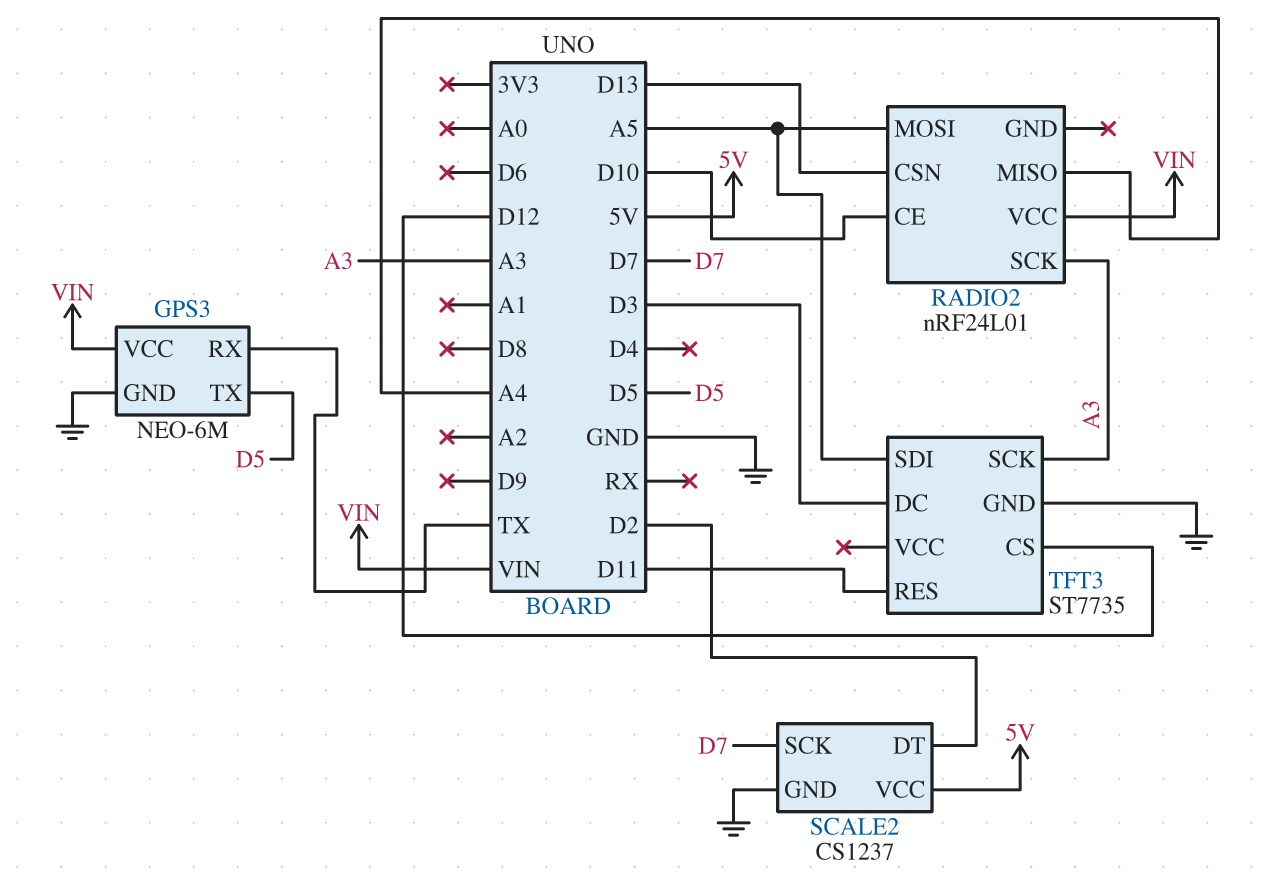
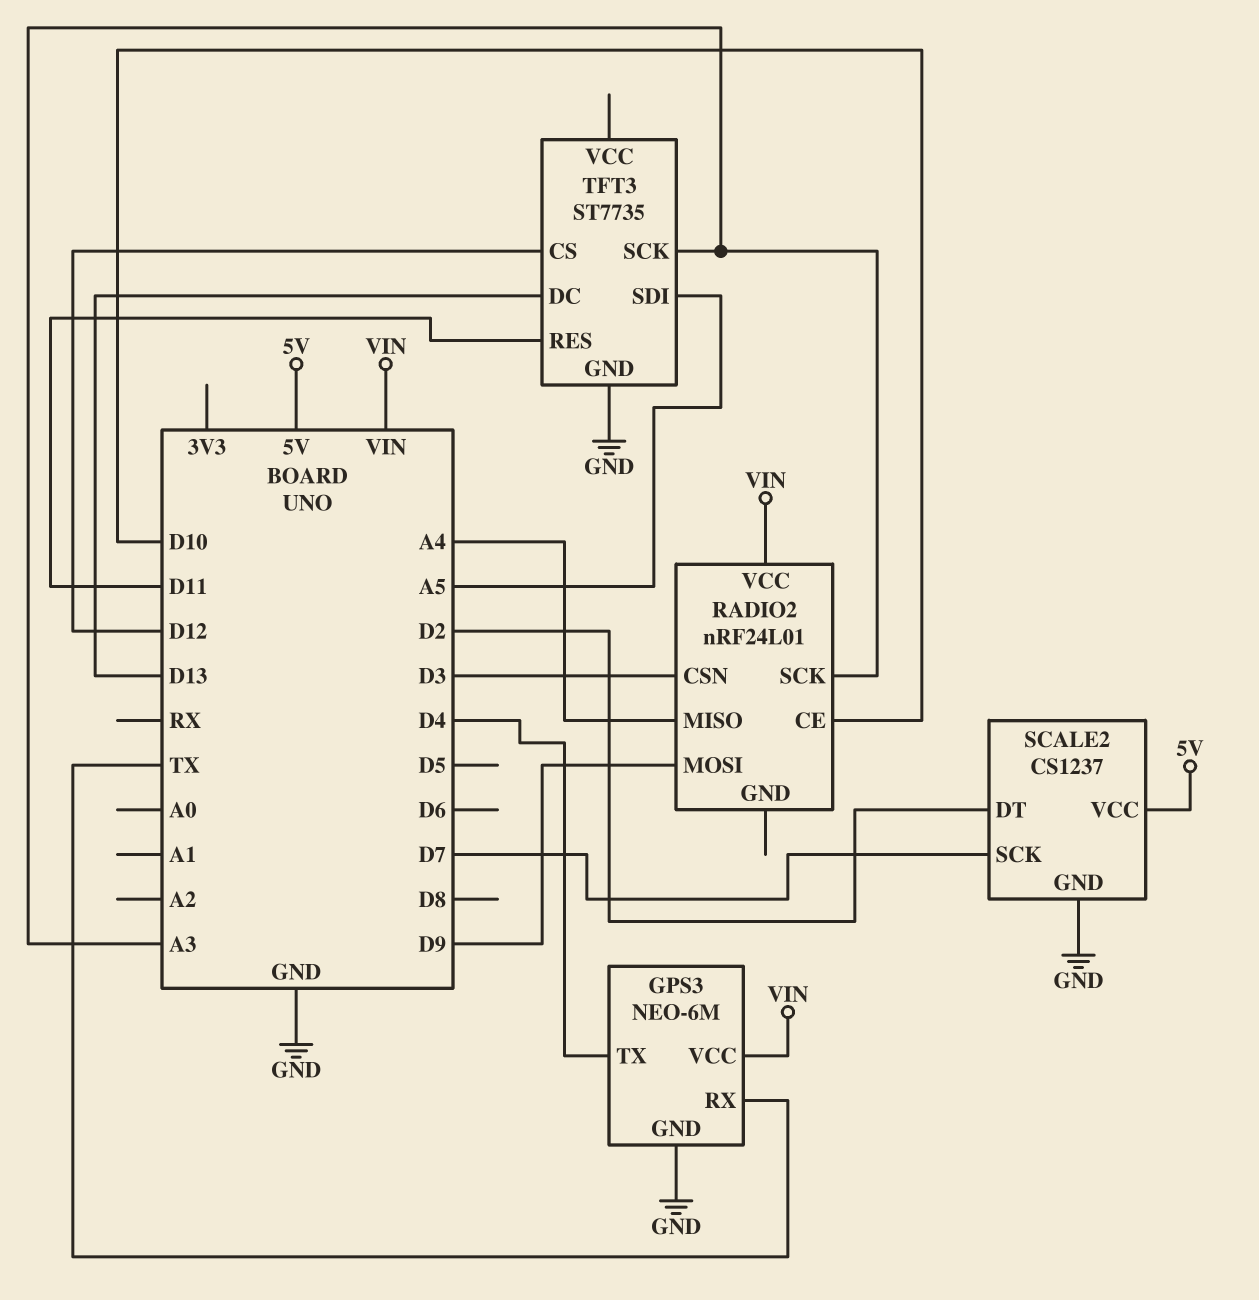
GPS3 pin TX: D5 -> D4
RADIO2 pin CSN: D13 -> D3
RADIO2 pin MOSI: A5 -> D9
TFT3 pin DC: D3 -> D13

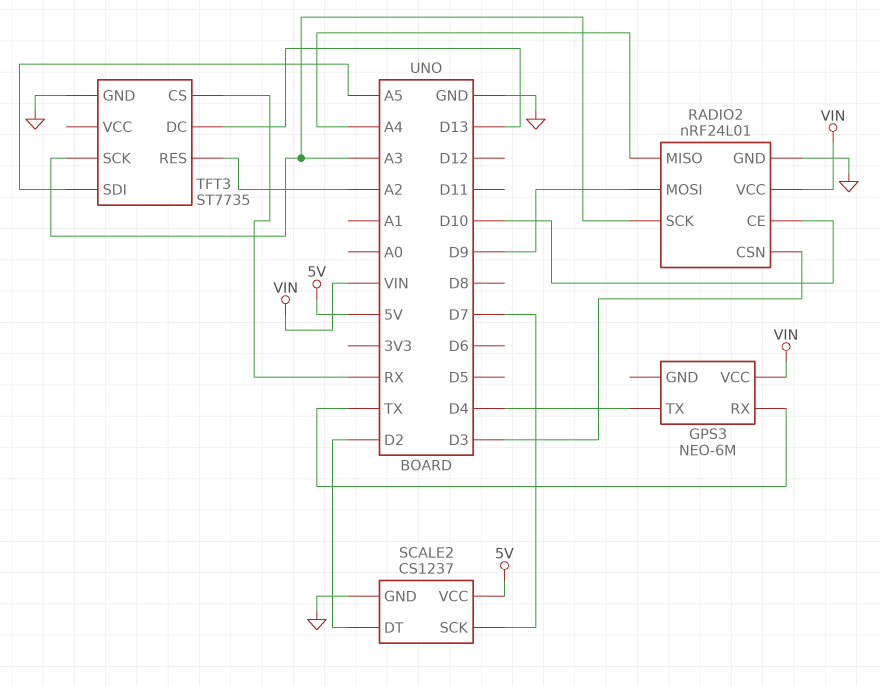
GPS3 pin GND: GND -> none
RADIO2 pin GND: none -> GND
TFT3 pin CS: D12 -> RX
TFT3 pin RES: D11 -> A2

